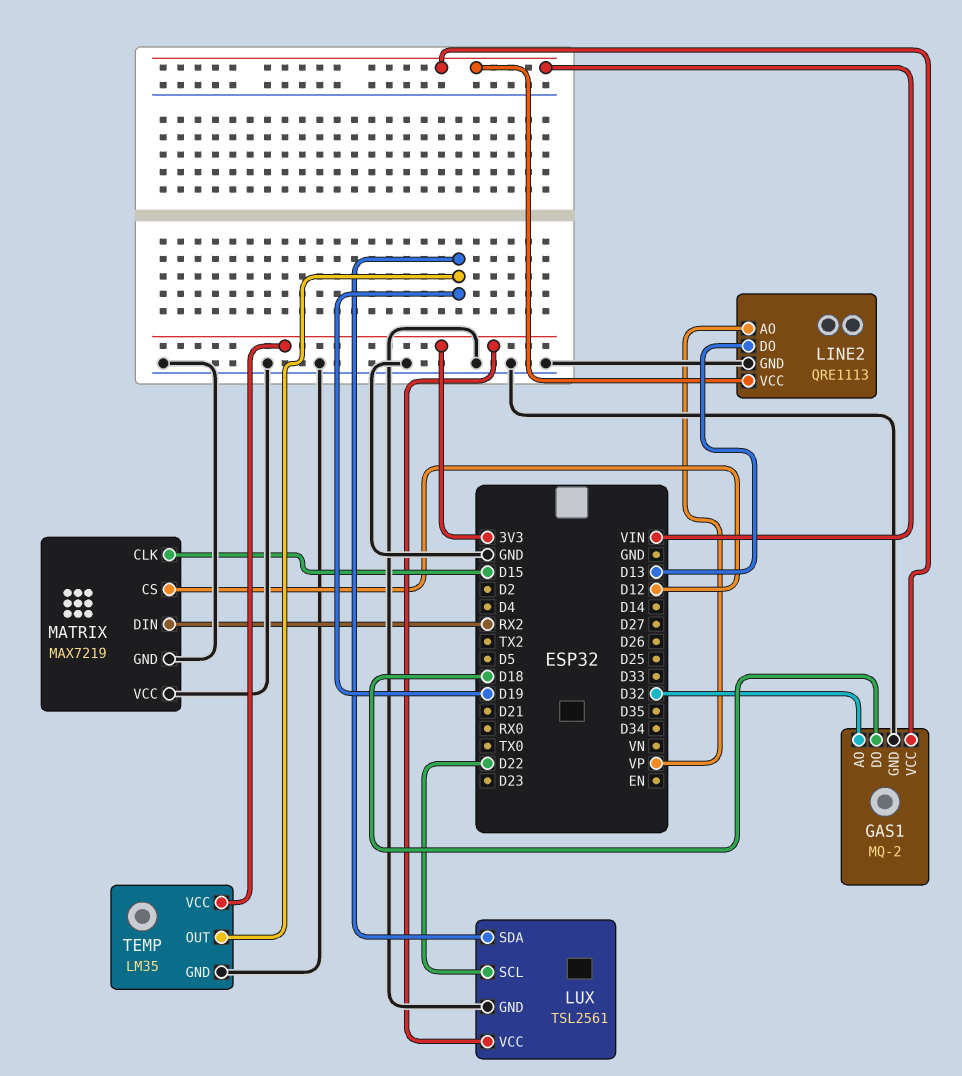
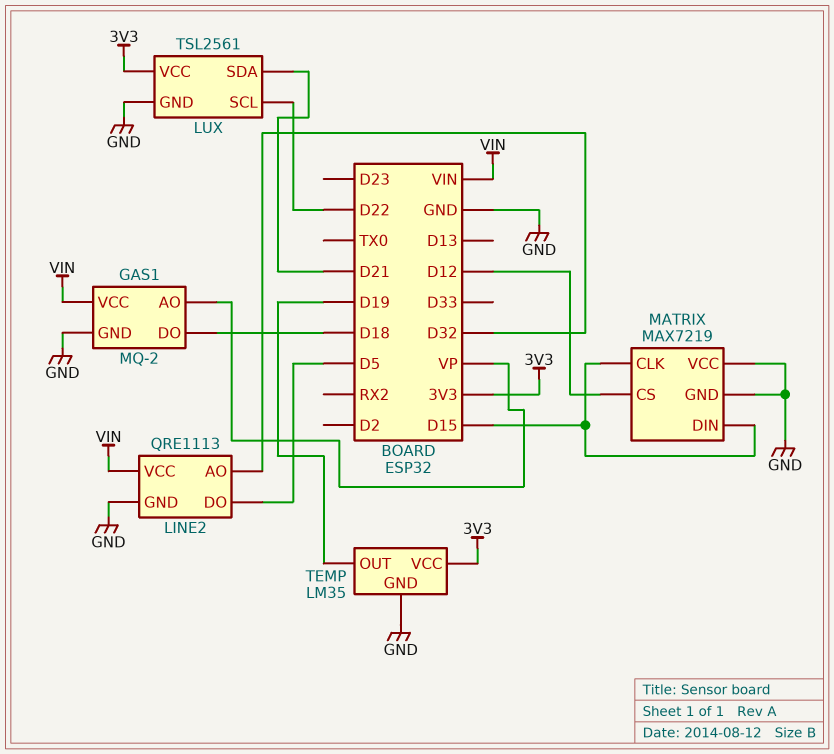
GAS1 pin AO: D32 -> VP
LINE2 pin AO: VP -> D32
LINE2 pin DO: D13 -> D5
LUX pin SDA: D19 -> D21
MATRIX pin DIN: RX2 -> D15

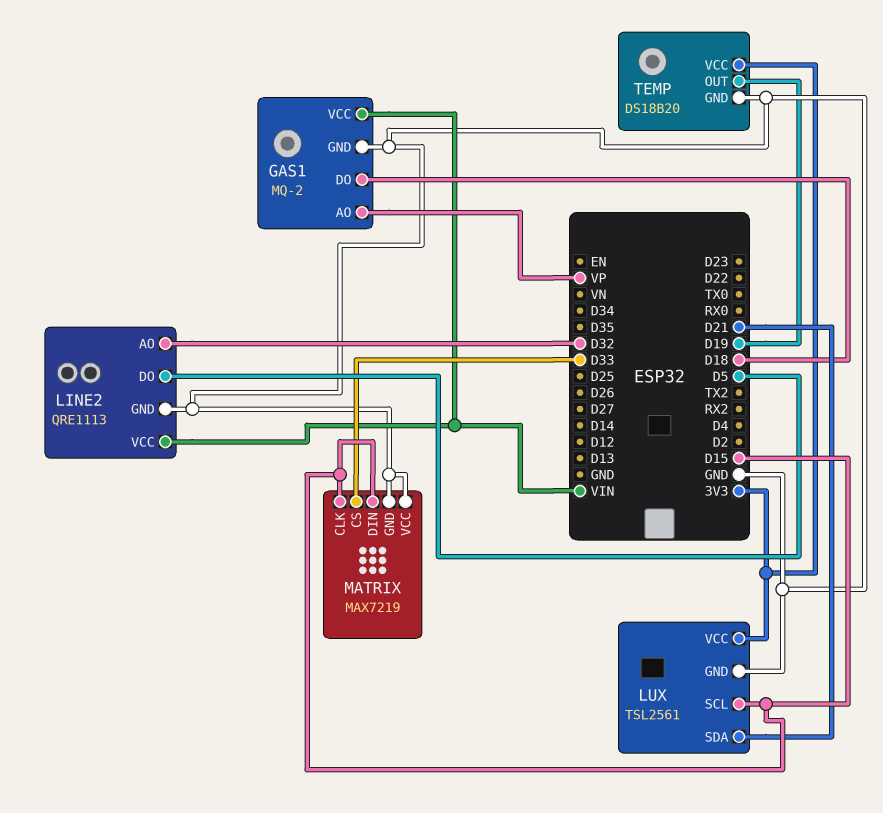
LUX pin SCL: D22 -> D15
MATRIX pin CS: D12 -> D33
TEMP: LM35 -> DS18B20

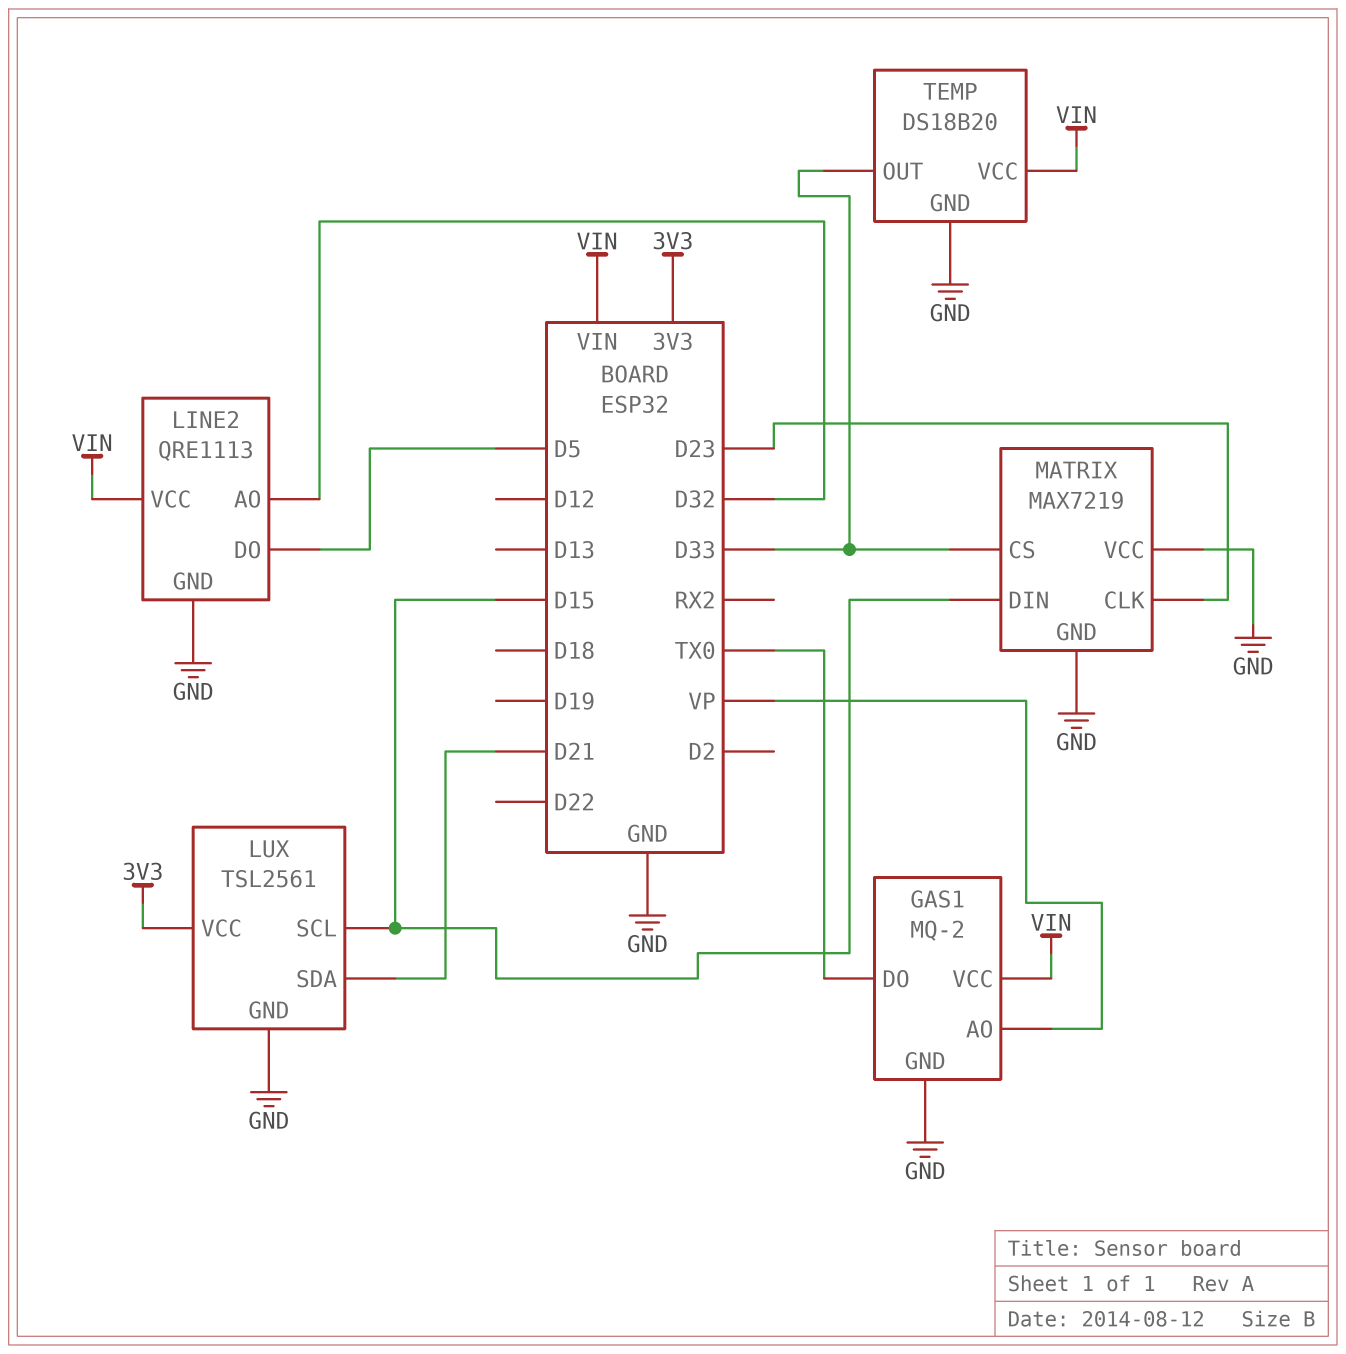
GAS1 pin DO: D18 -> TX0
MATRIX pin CLK: D15 -> D23
TEMP pin OUT: D19 -> D33
TEMP pin VCC: 3V3 -> VIN

